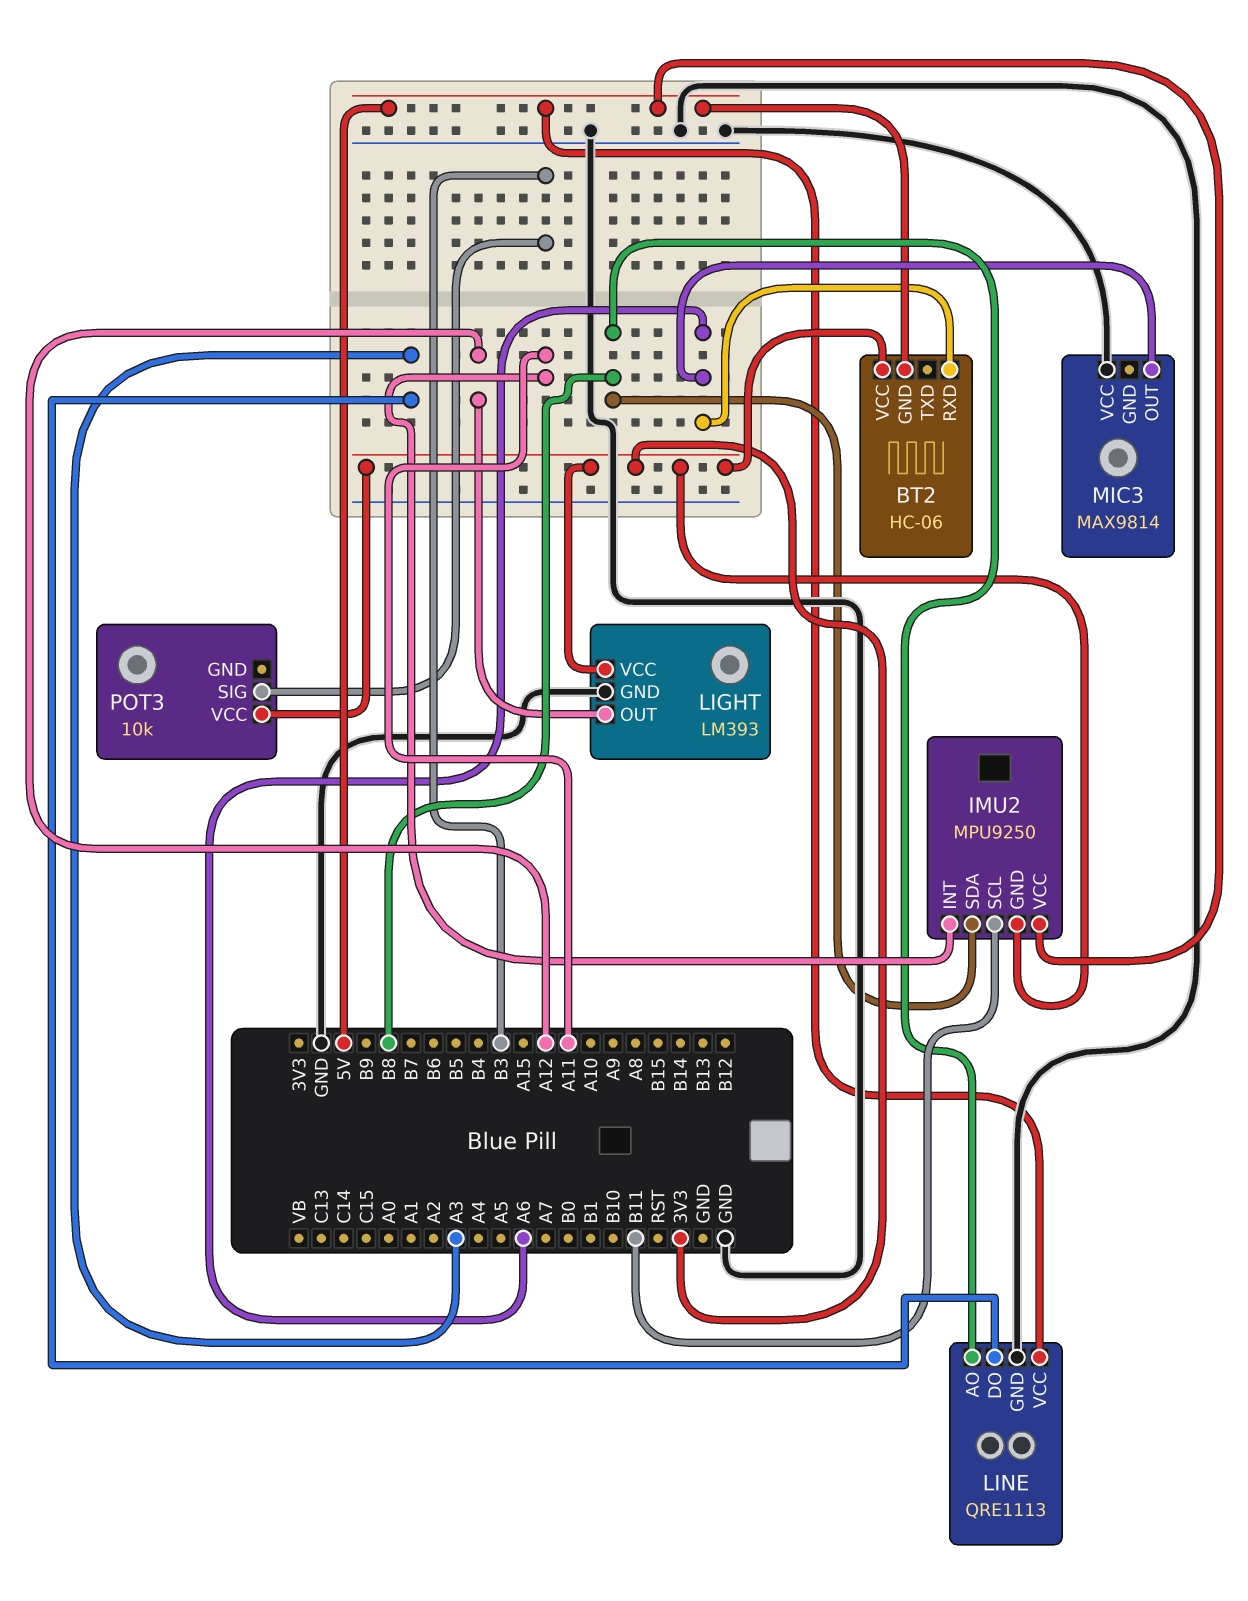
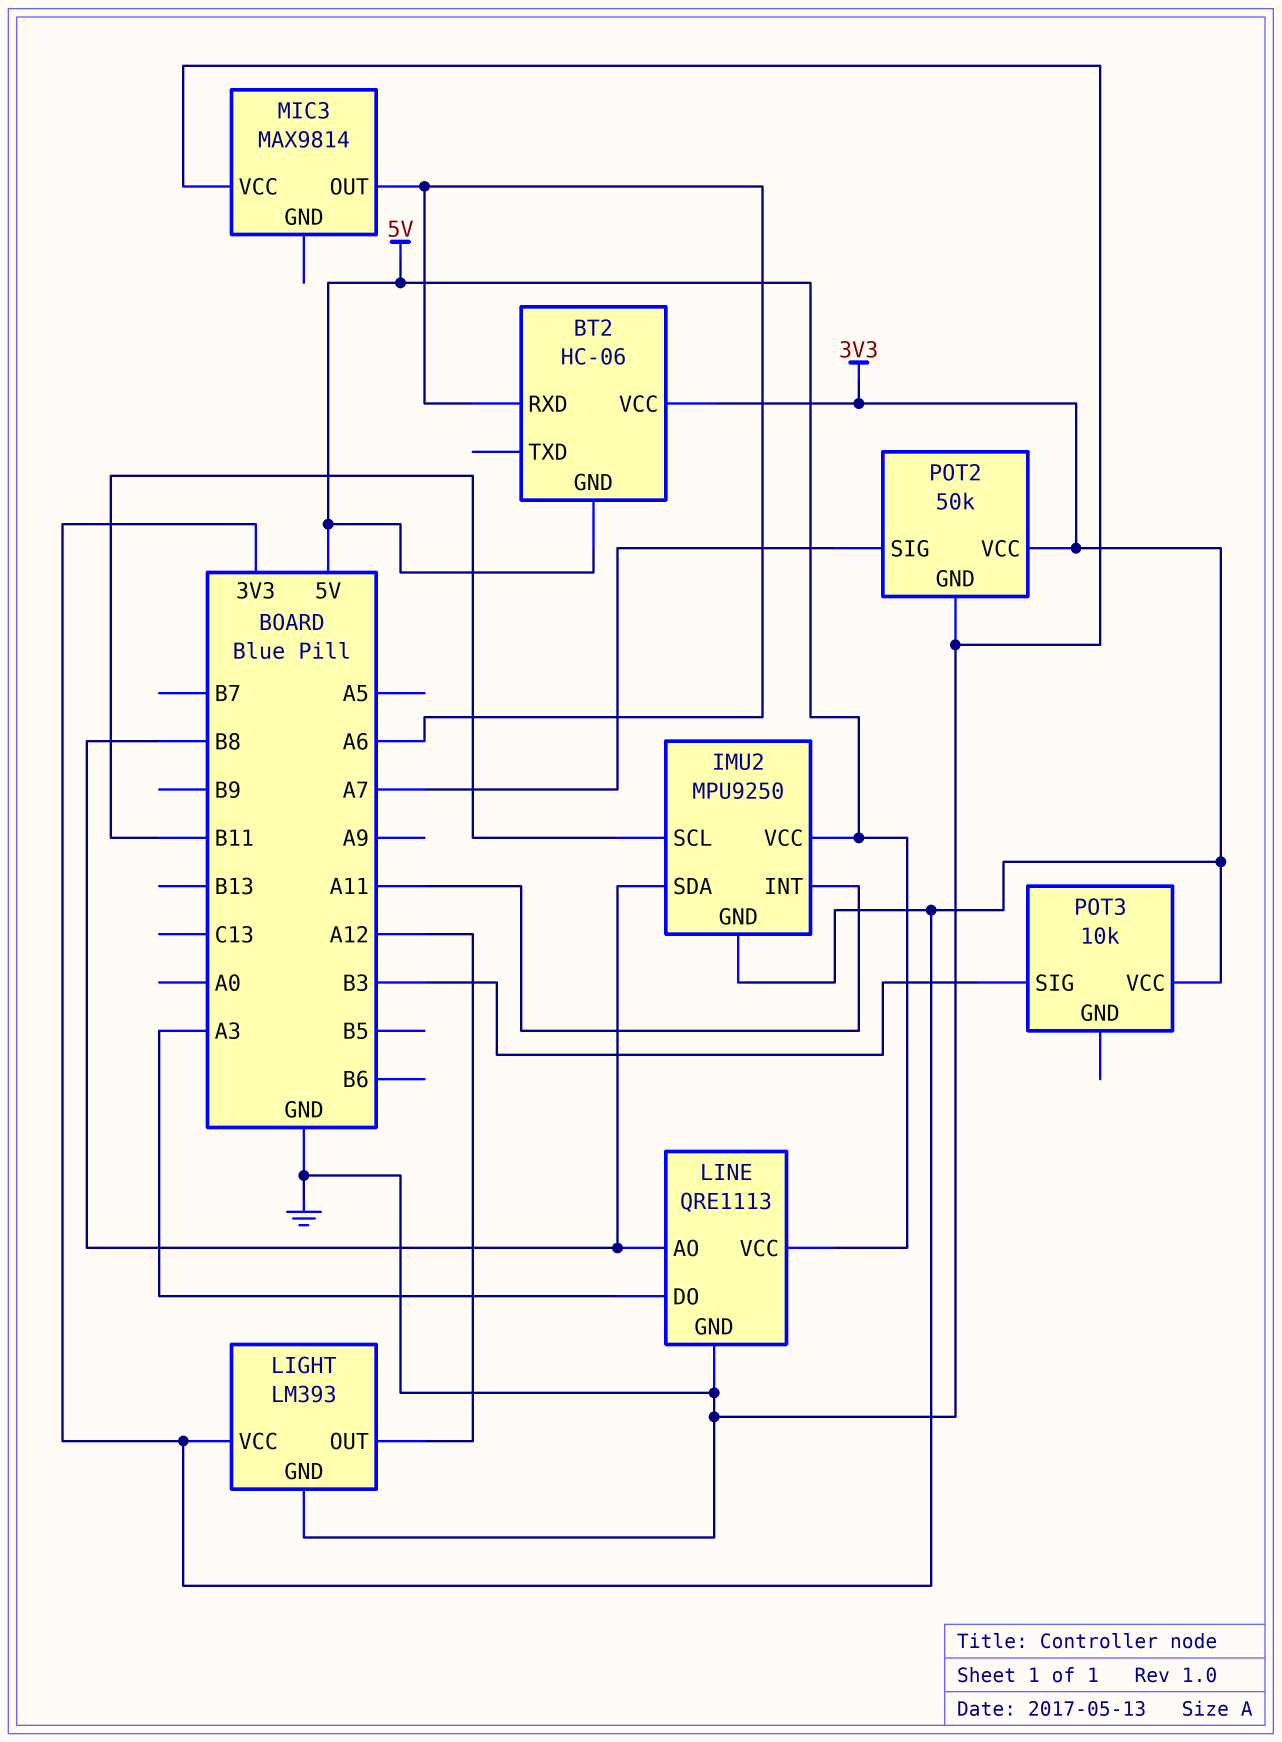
POT2: none -> 50k
POT2 pin GND: none -> GND
POT2 pin SIG: none -> A7
POT2 pin VCC: none -> 3V3

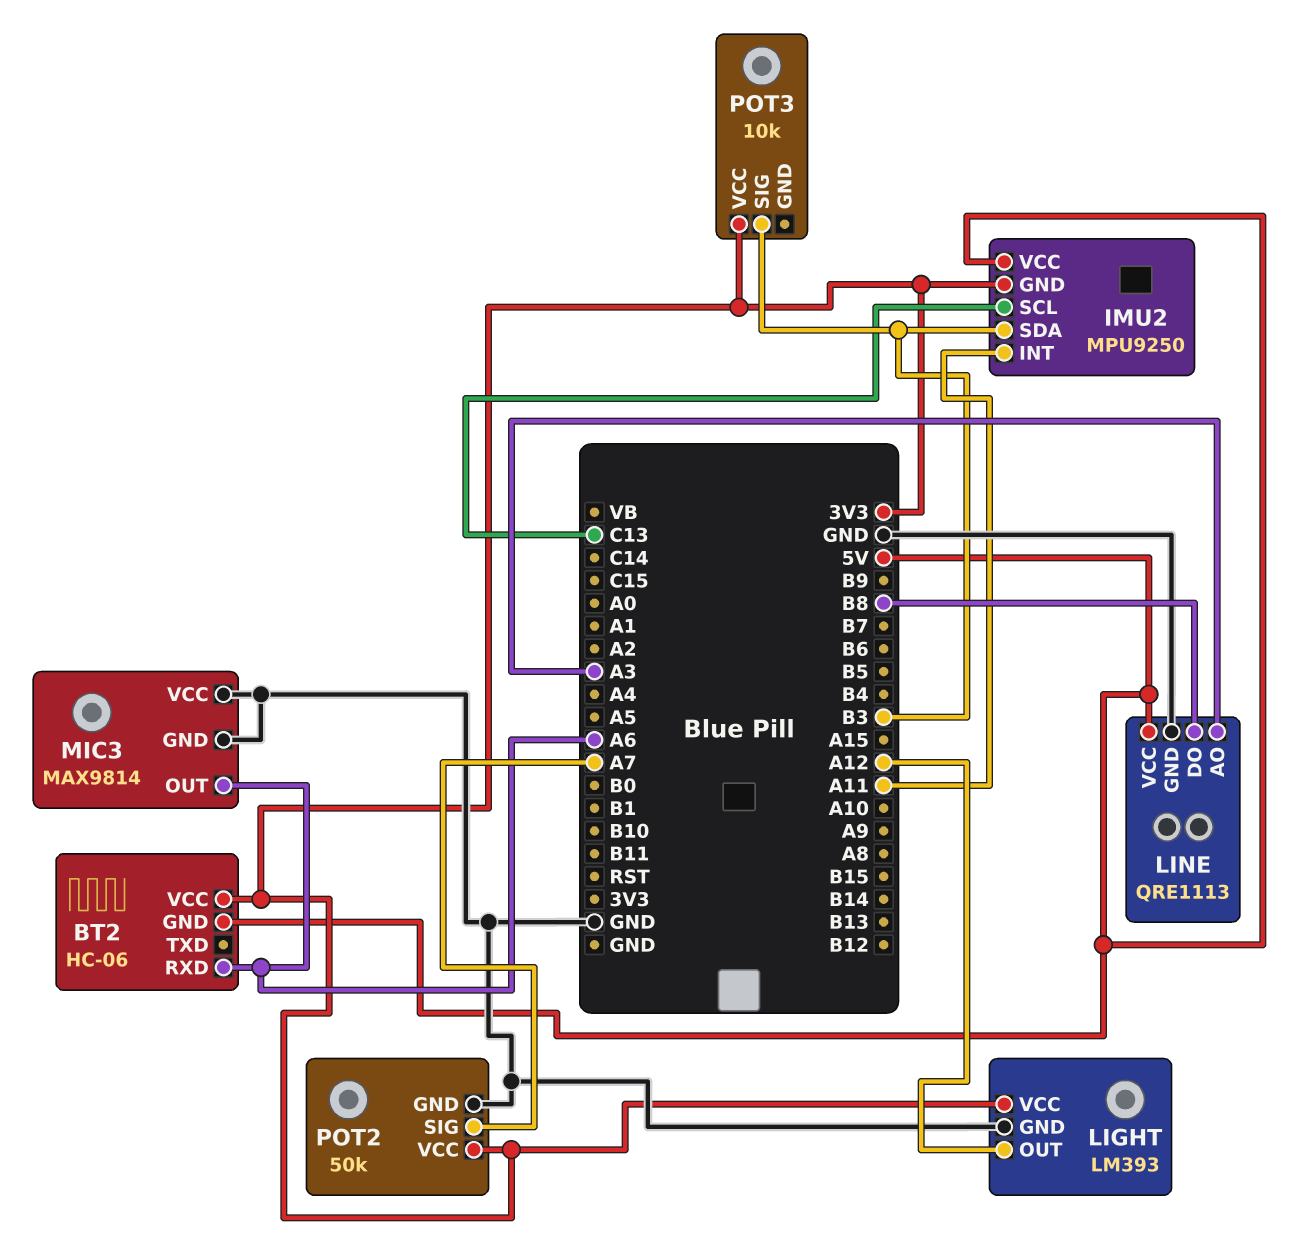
IMU2 pin SCL: B11 -> C13
IMU2 pin SDA: B8 -> B3
LINE pin AO: B8 -> A3
LINE pin DO: A3 -> B8
MIC3 pin GND: none -> GND

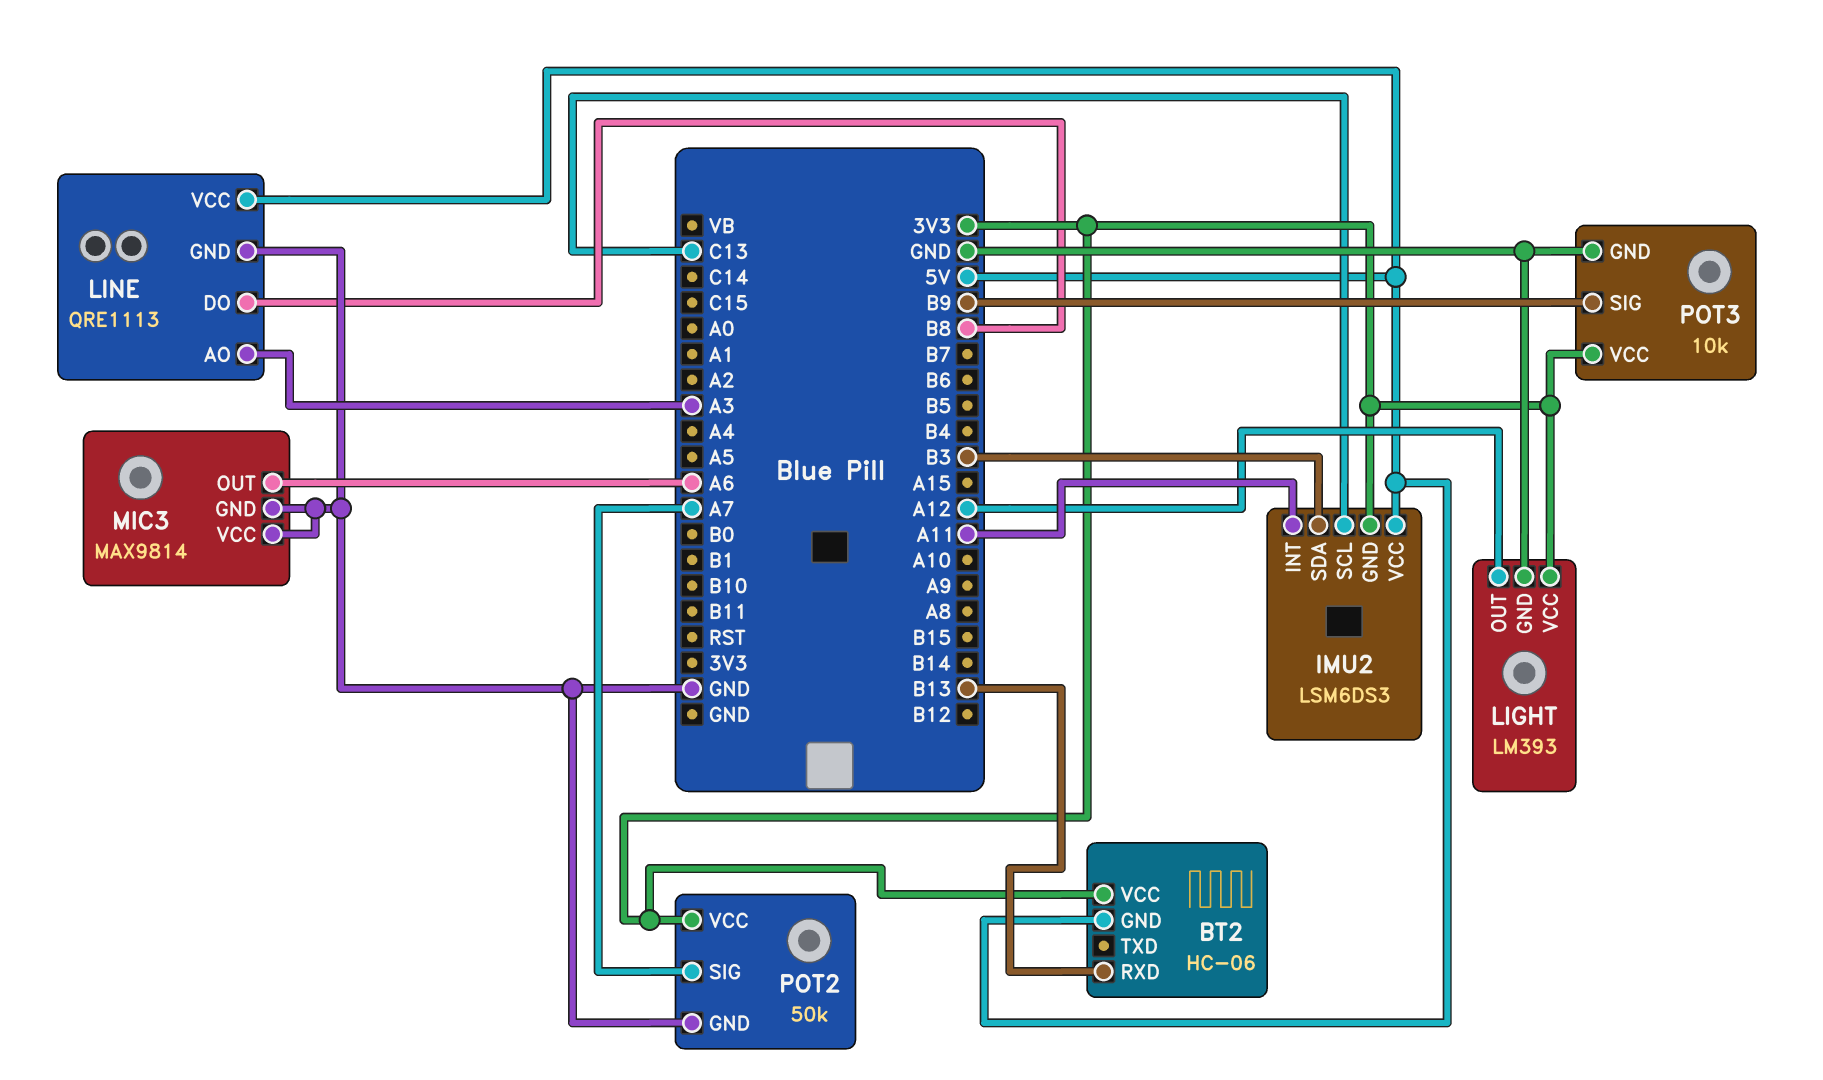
BT2 pin RXD: A6 -> B13
IMU2: MPU9250 -> LSM6DS3
POT3 pin GND: none -> GND
POT3 pin SIG: B3 -> B9

